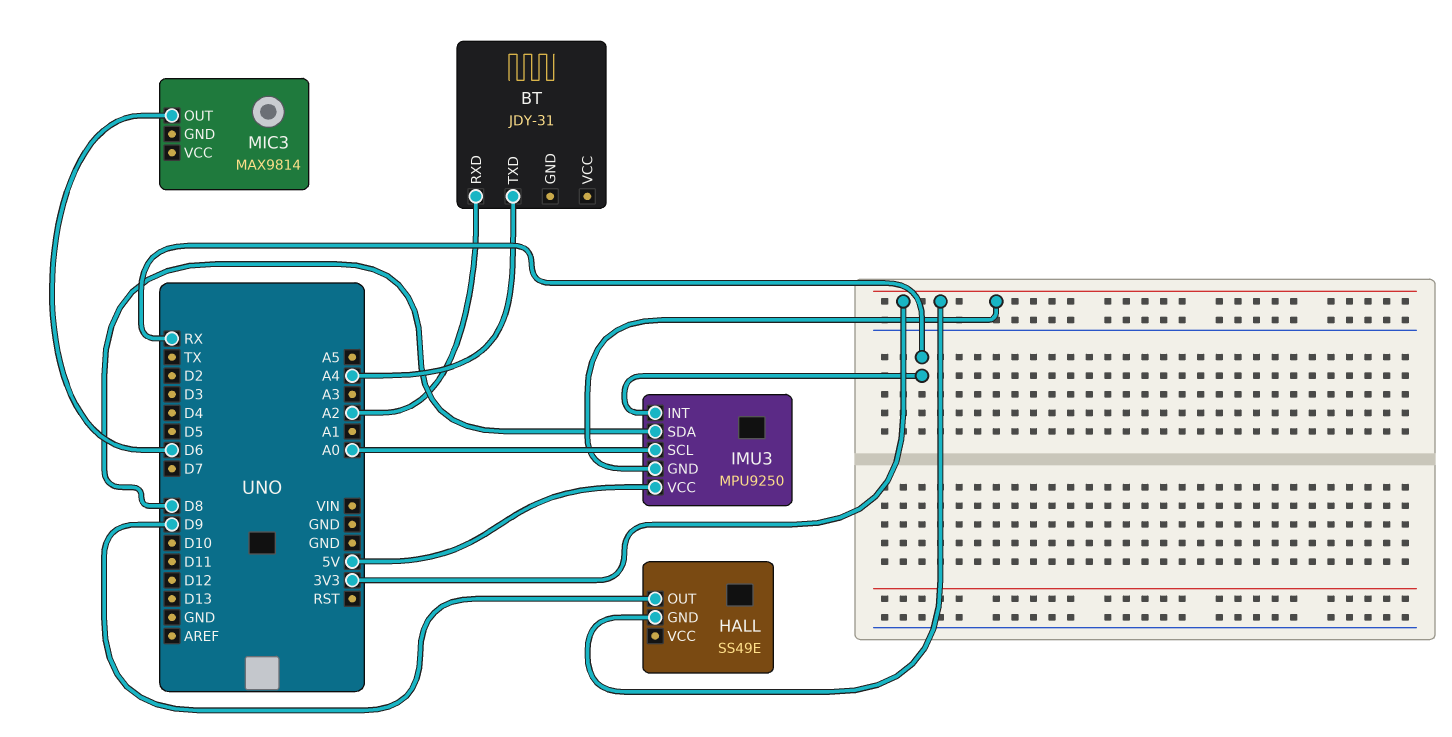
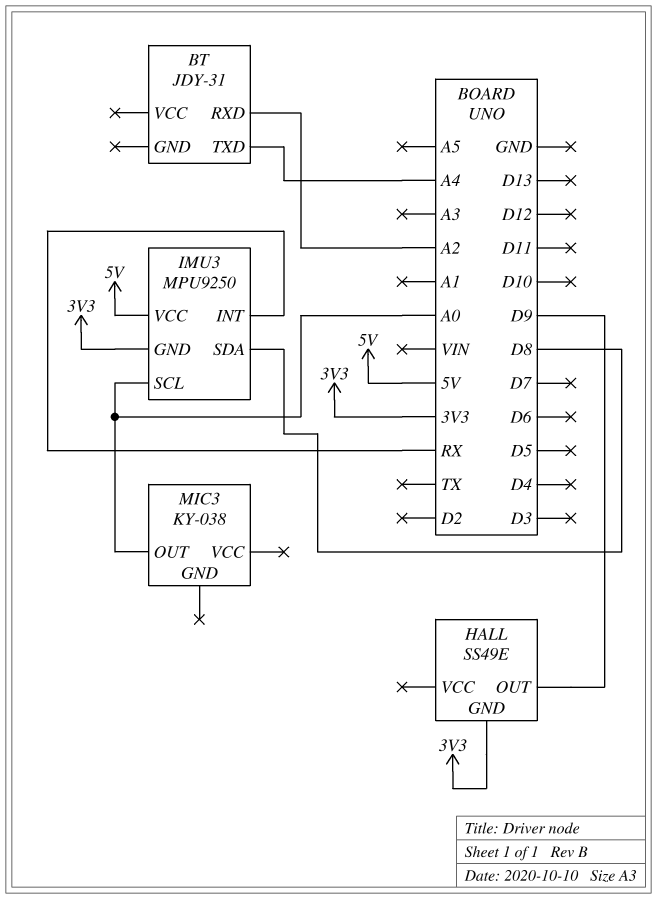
MIC3: MAX9814 -> KY-038
MIC3 pin OUT: D6 -> A0

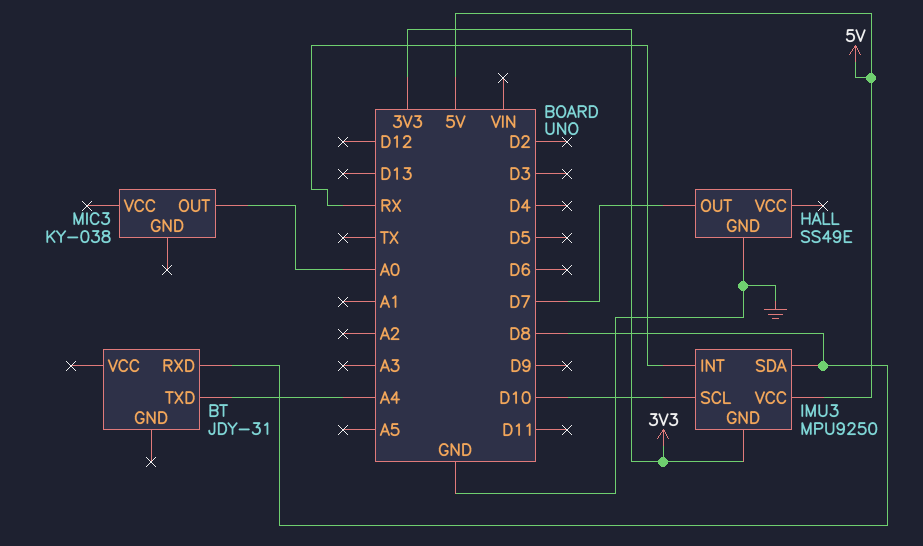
BT pin RXD: A2 -> D8
HALL pin GND: 3V3 -> GND
HALL pin OUT: D9 -> D7
IMU3 pin SCL: A0 -> D10

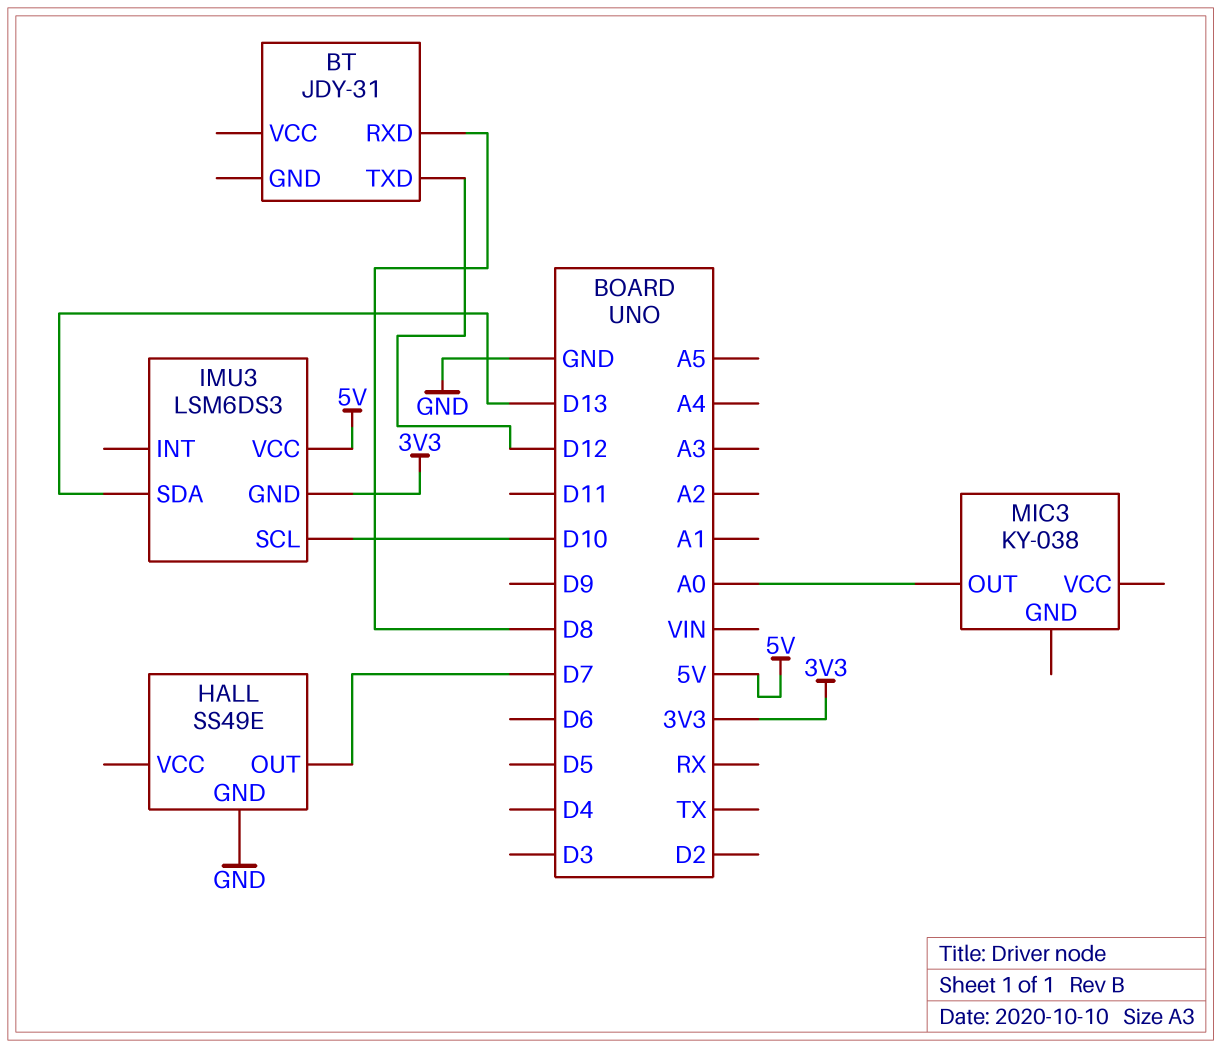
BT pin TXD: A4 -> D12
IMU3: MPU9250 -> LSM6DS3
IMU3 pin INT: RX -> none
IMU3 pin SDA: D8 -> D13

